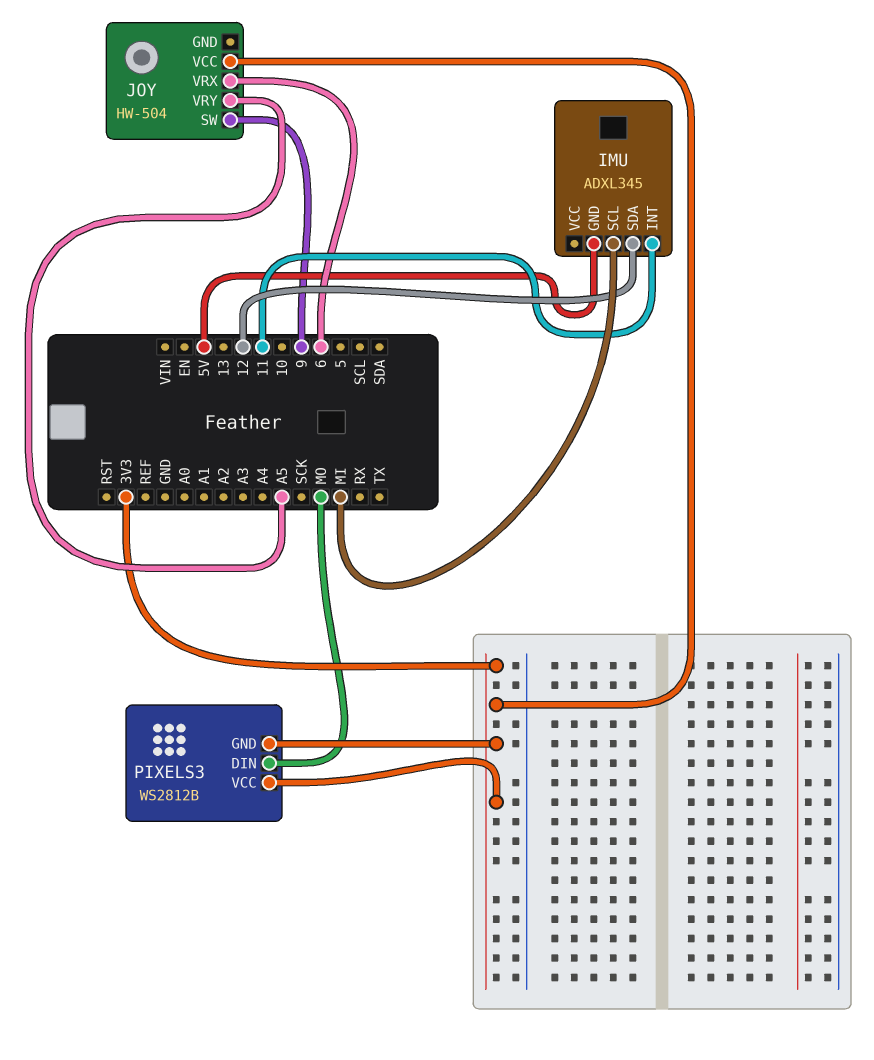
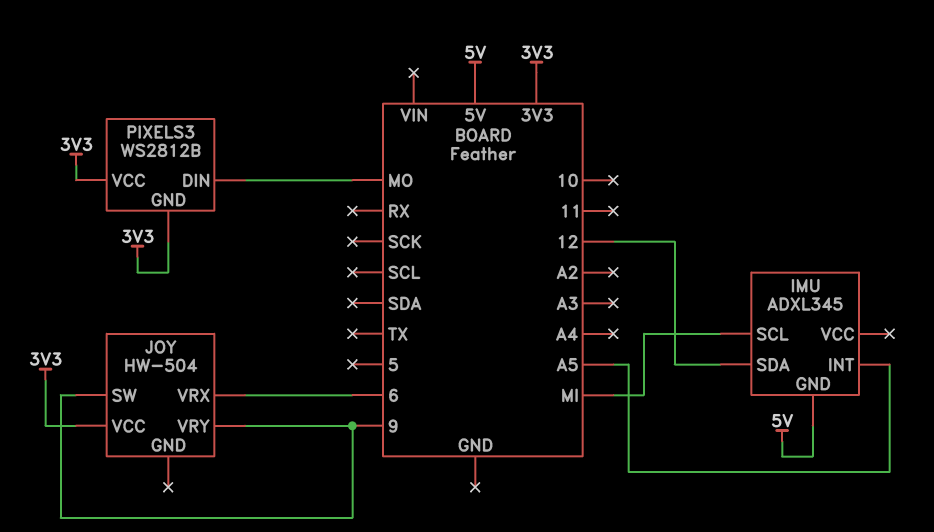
IMU pin INT: 11 -> A5
JOY pin VRY: A5 -> 9

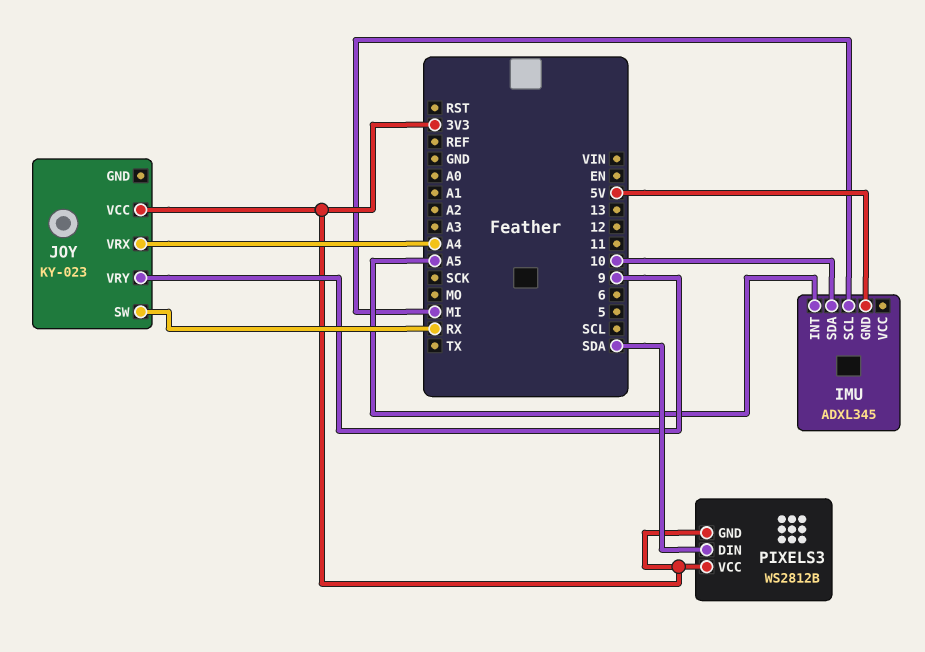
IMU pin SDA: 12 -> 10
JOY: HW-504 -> KY-023
JOY pin SW: 9 -> RX
JOY pin VRX: 6 -> A4
PIXELS3 pin DIN: MO -> SDA

